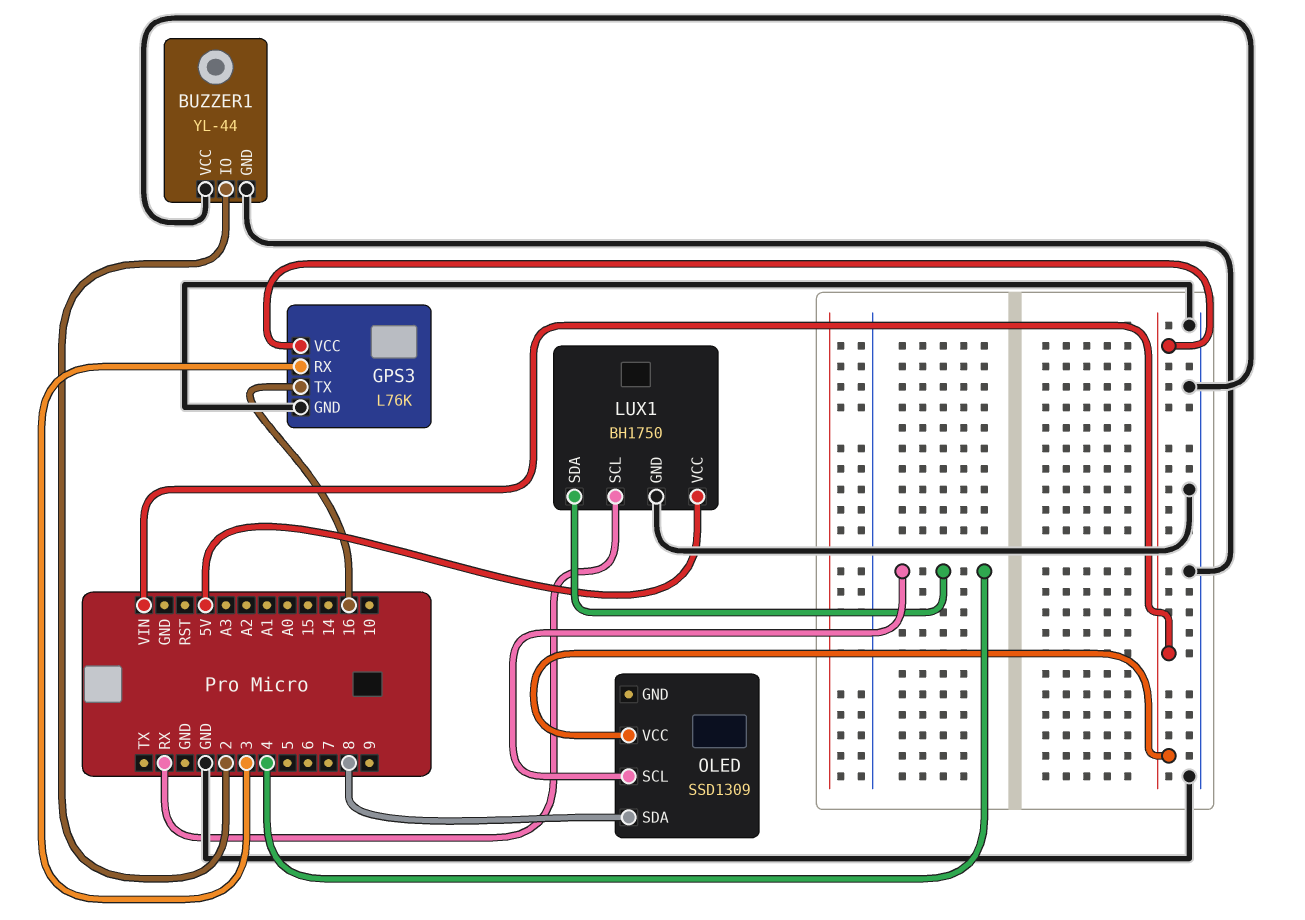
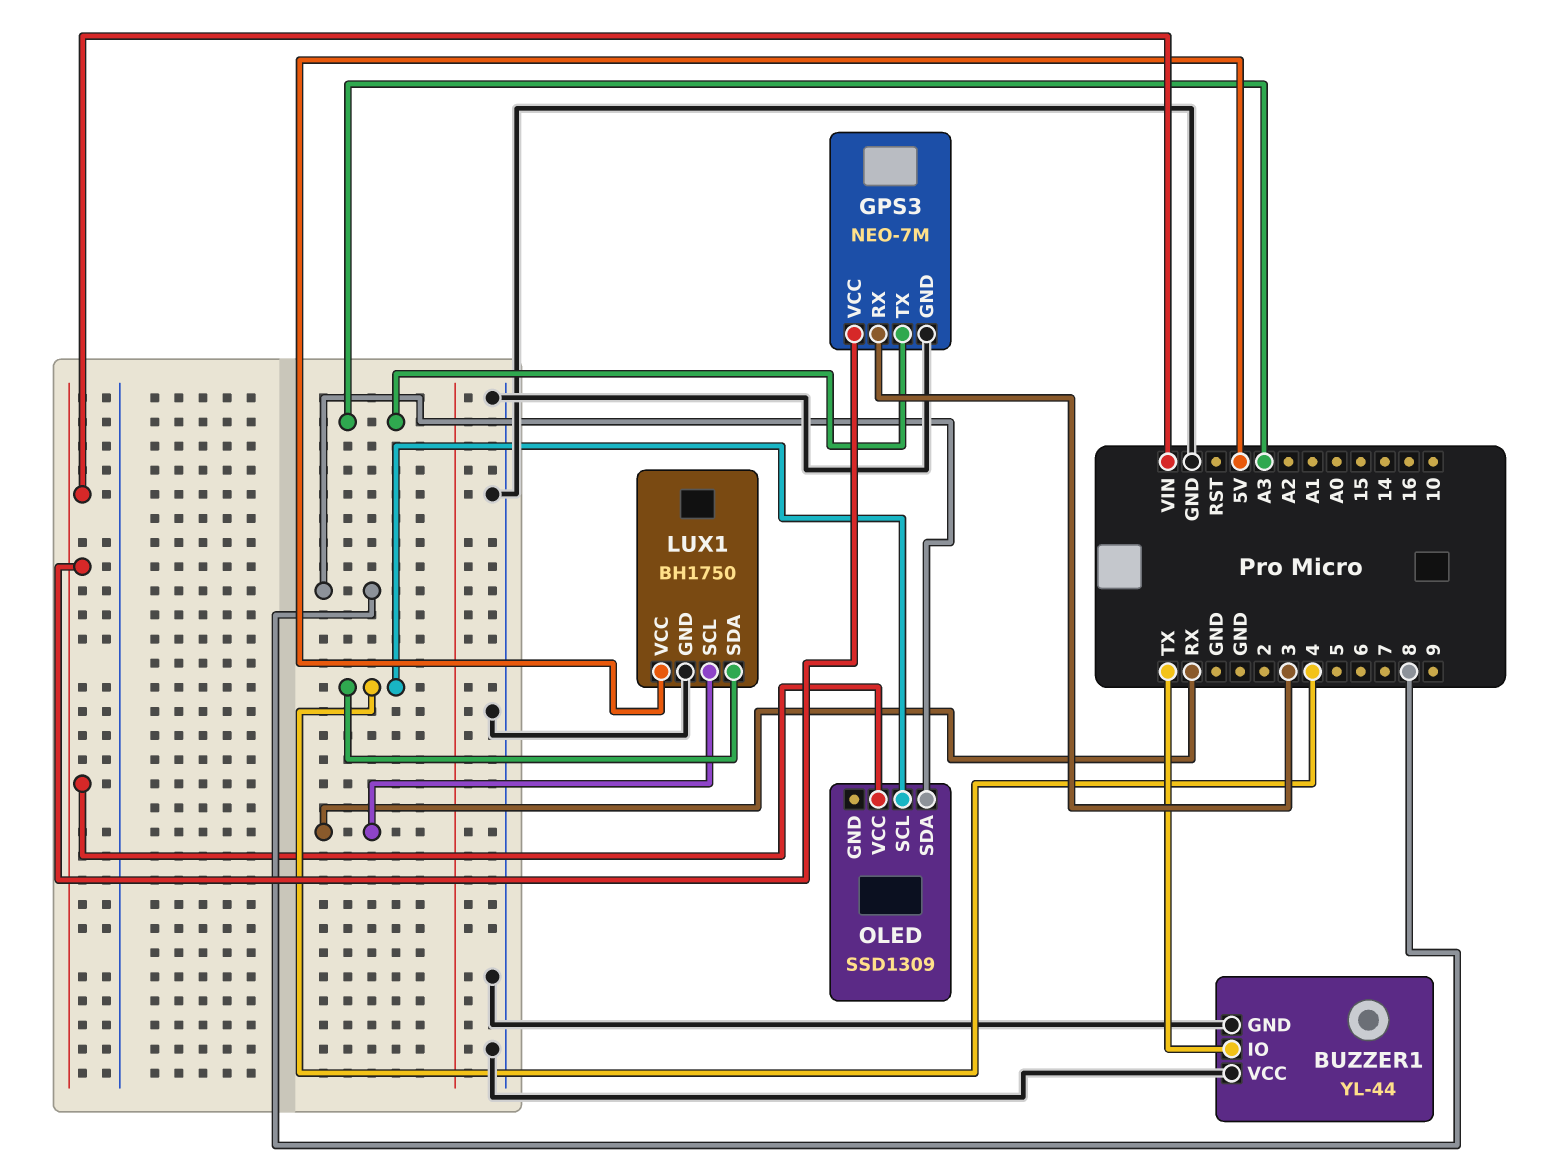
BUZZER1 pin IO: 2 -> TX
GPS3: L76K -> NEO-7M
GPS3 pin TX: 16 -> A3

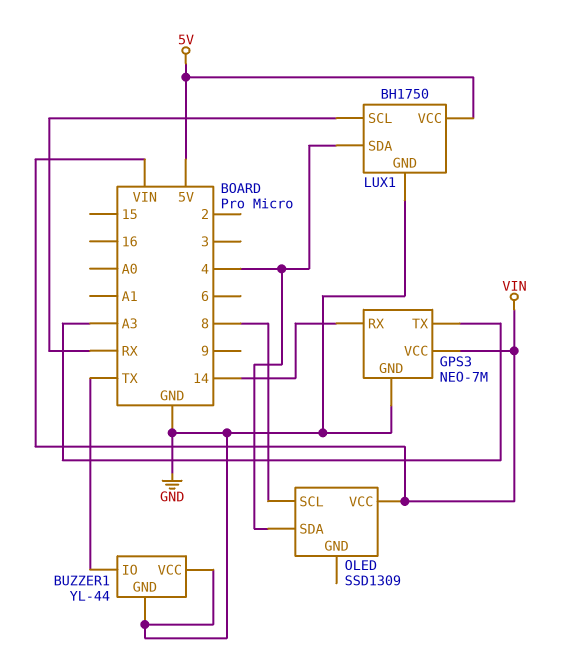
GPS3 pin RX: 3 -> 14
OLED pin SCL: 4 -> 8
OLED pin SDA: 8 -> 4

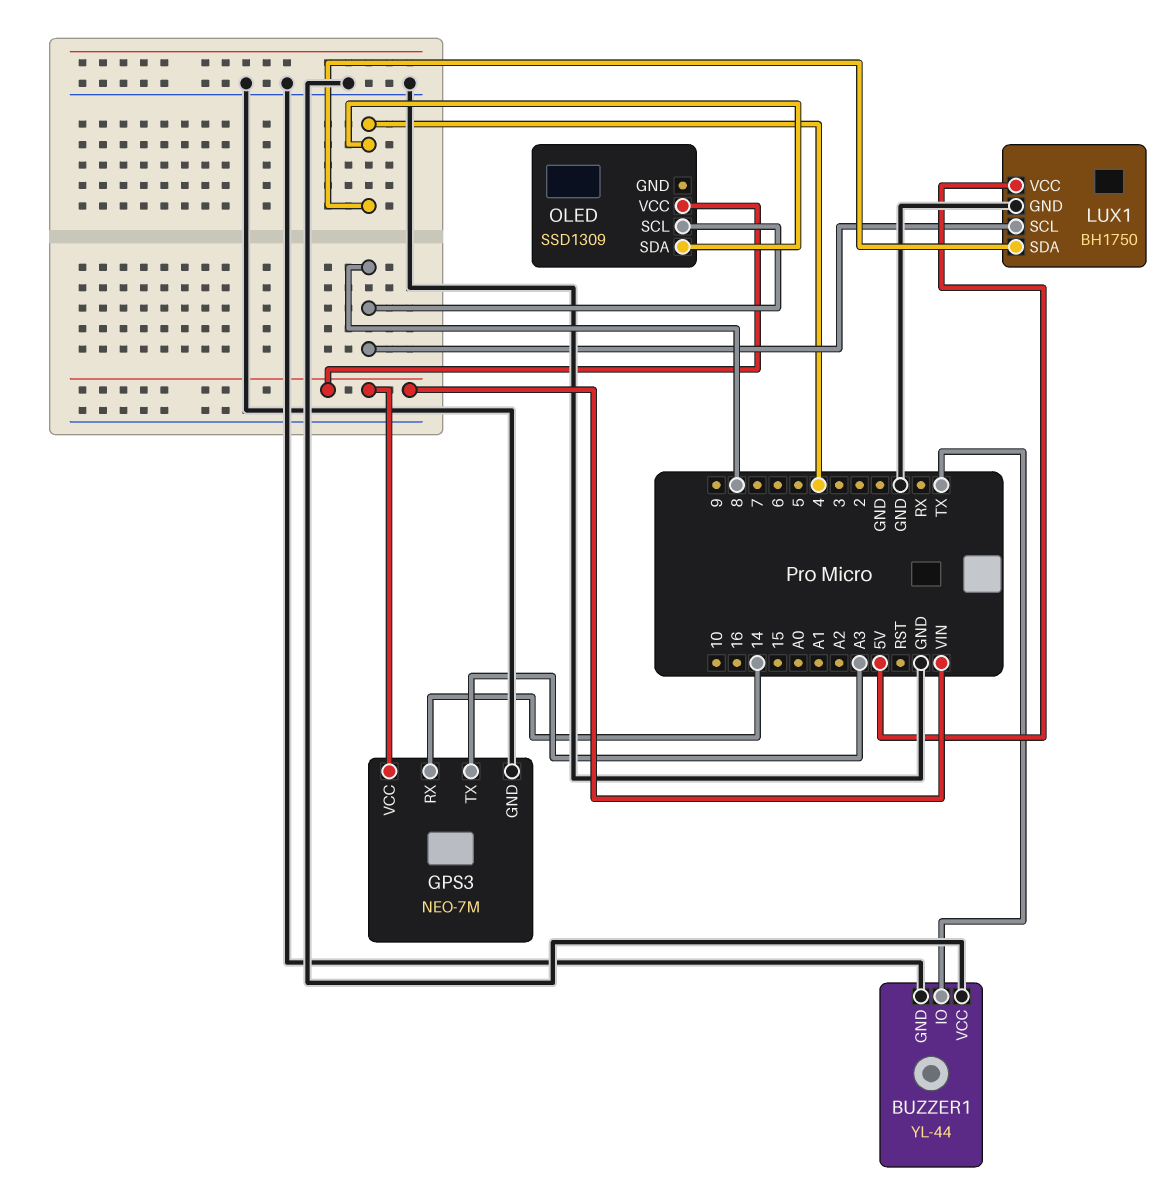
LUX1 pin SCL: RX -> 8

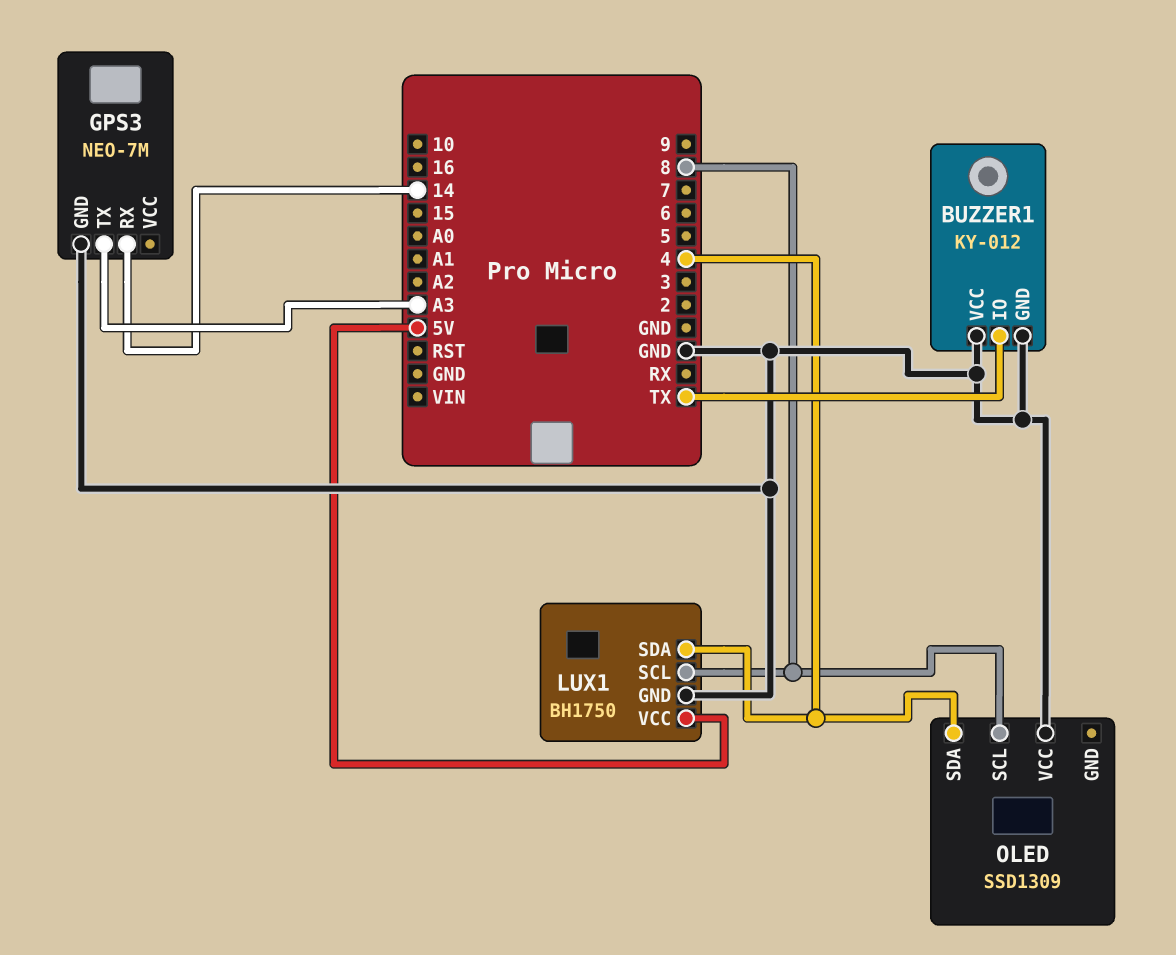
BUZZER1: YL-44 -> KY-012
GPS3 pin VCC: VIN -> none
OLED pin VCC: VIN -> GND

